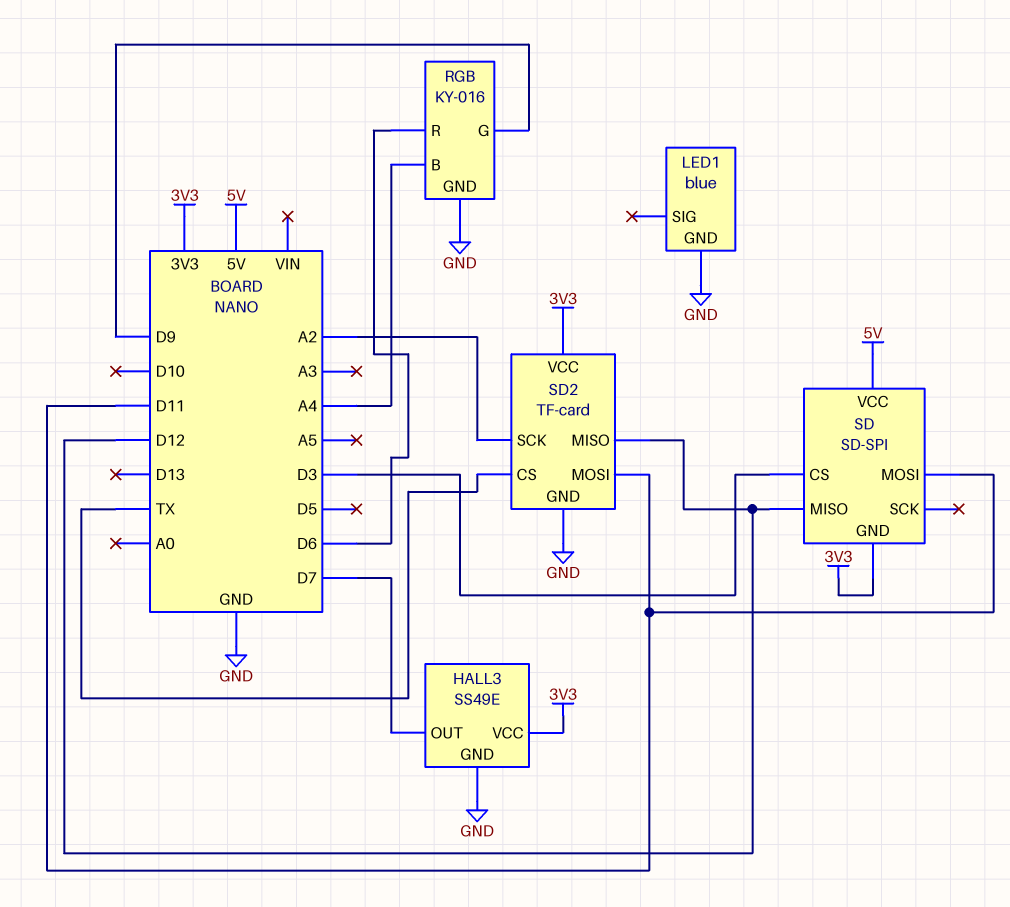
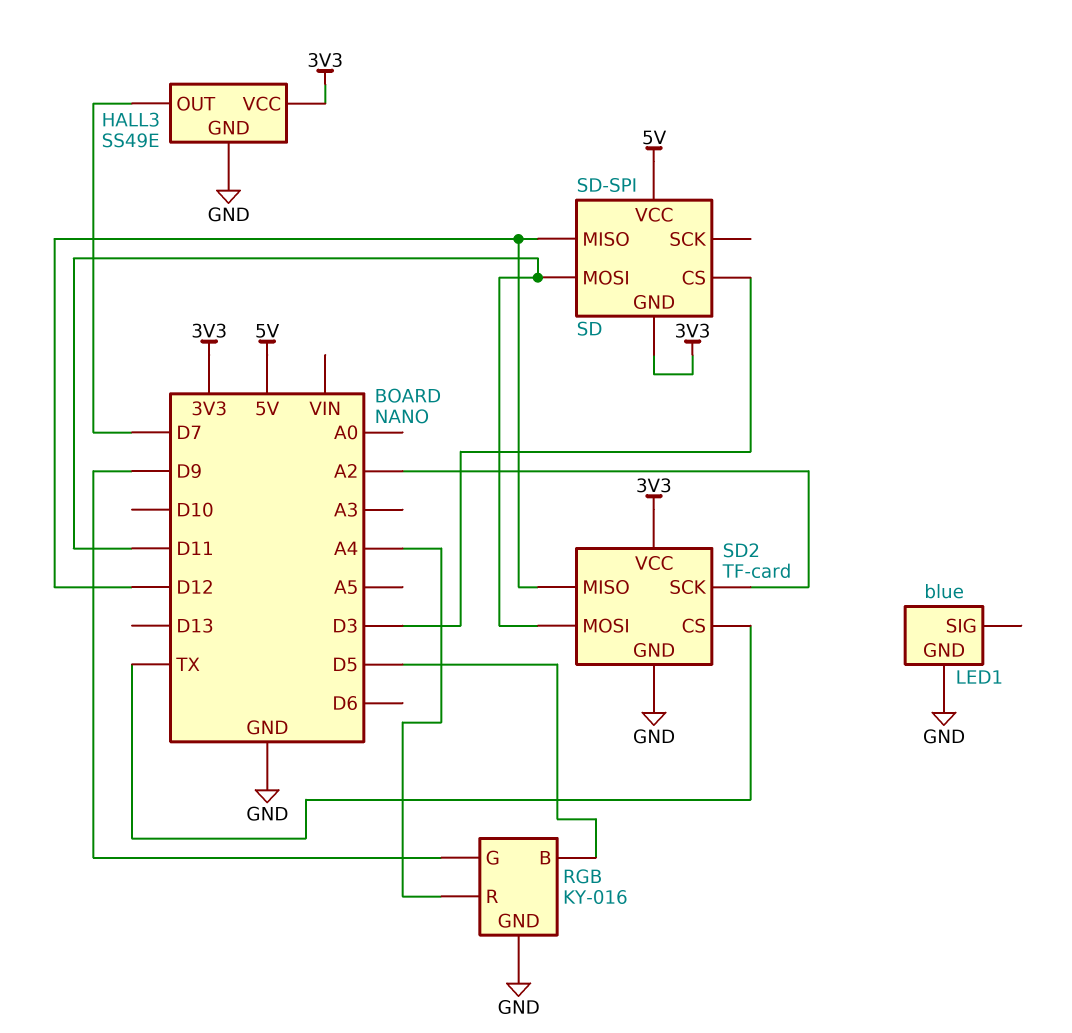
RGB pin B: A4 -> D5
RGB pin R: D6 -> A4

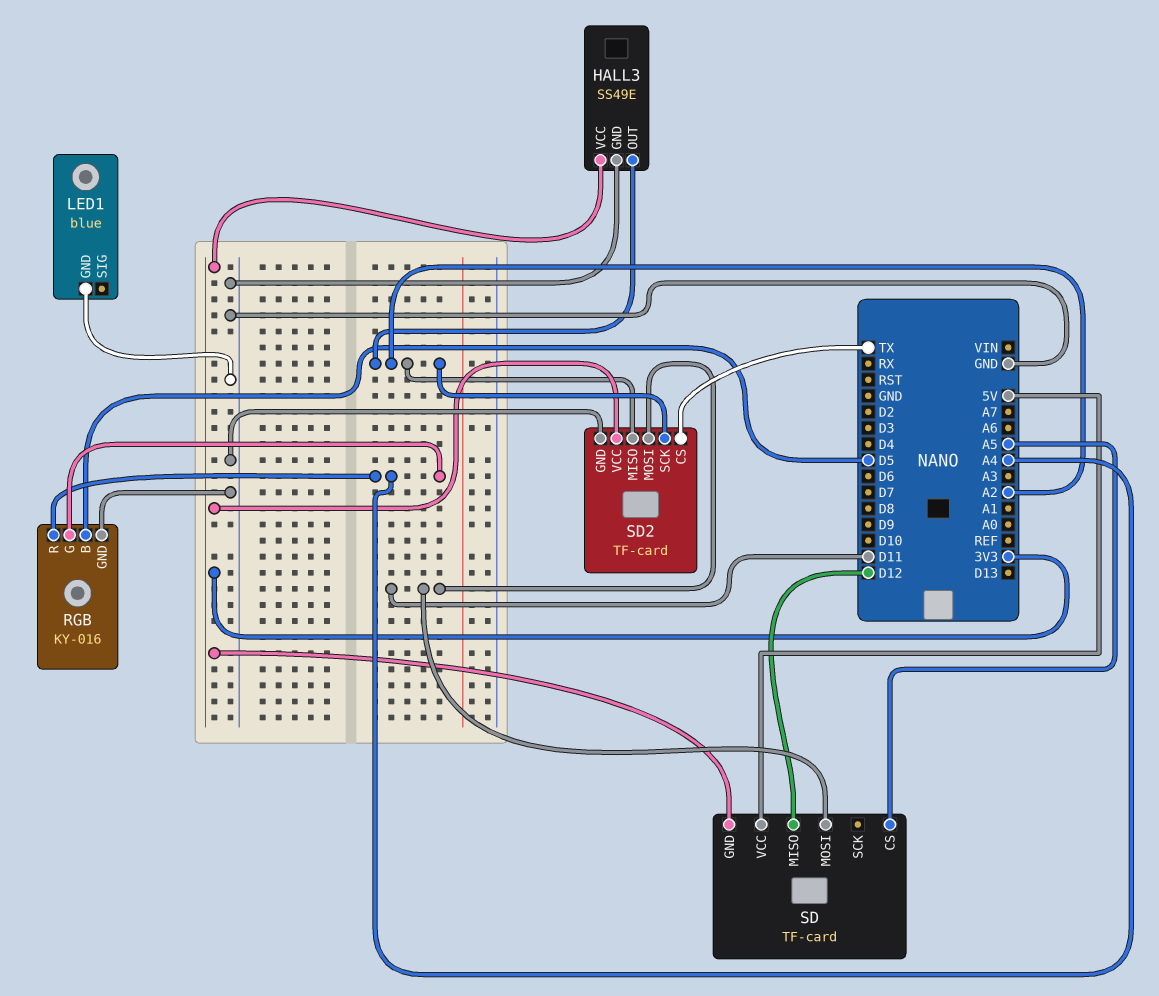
HALL3 pin OUT: D7 -> A2
RGB pin G: D9 -> A4
SD: SD-SPI -> TF-card
SD pin CS: D3 -> A5
SD2 pin MISO: D12 -> A2

